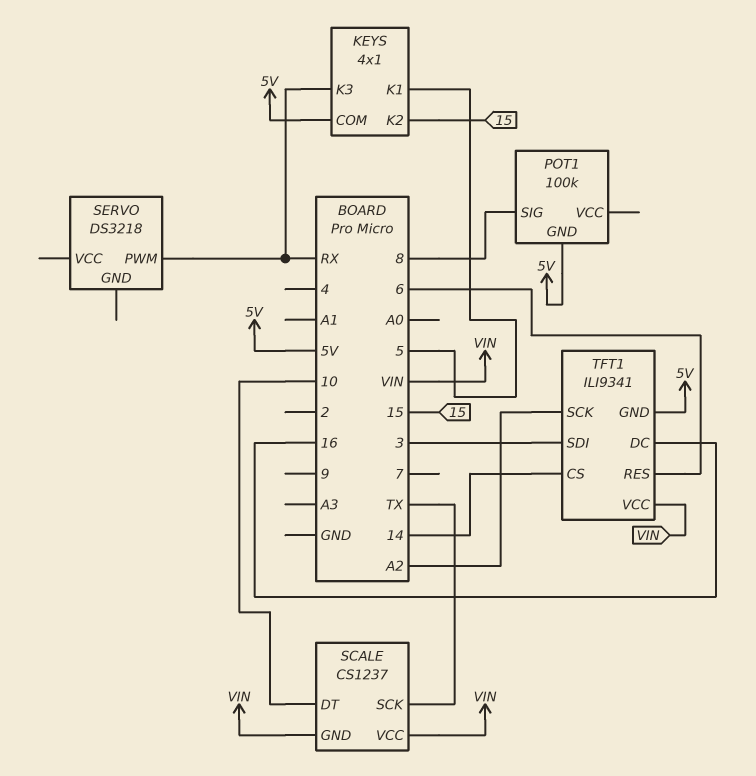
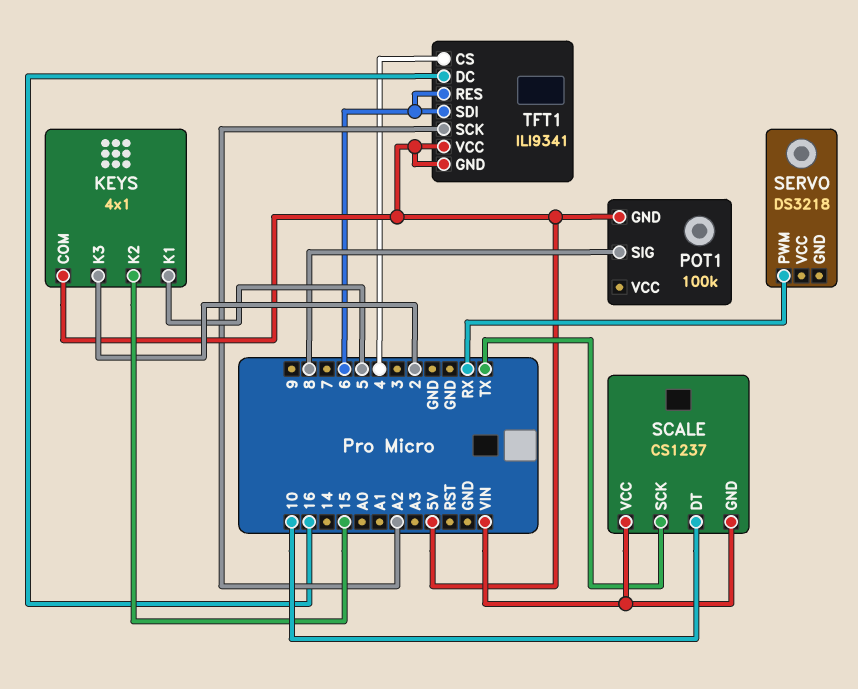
KEYS pin K3: RX -> 2
TFT1 pin CS: 14 -> 4
TFT1 pin SDI: 3 -> 6
TFT1 pin VCC: VIN -> 5V

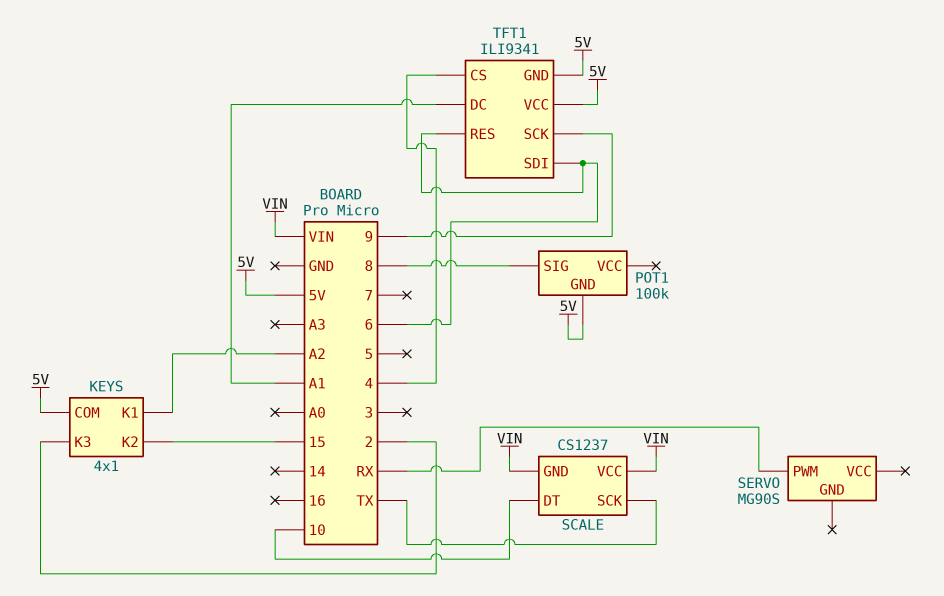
KEYS pin K1: 5 -> A2
SERVO: DS3218 -> MG90S
TFT1 pin DC: 16 -> A1
TFT1 pin SCK: A2 -> 9

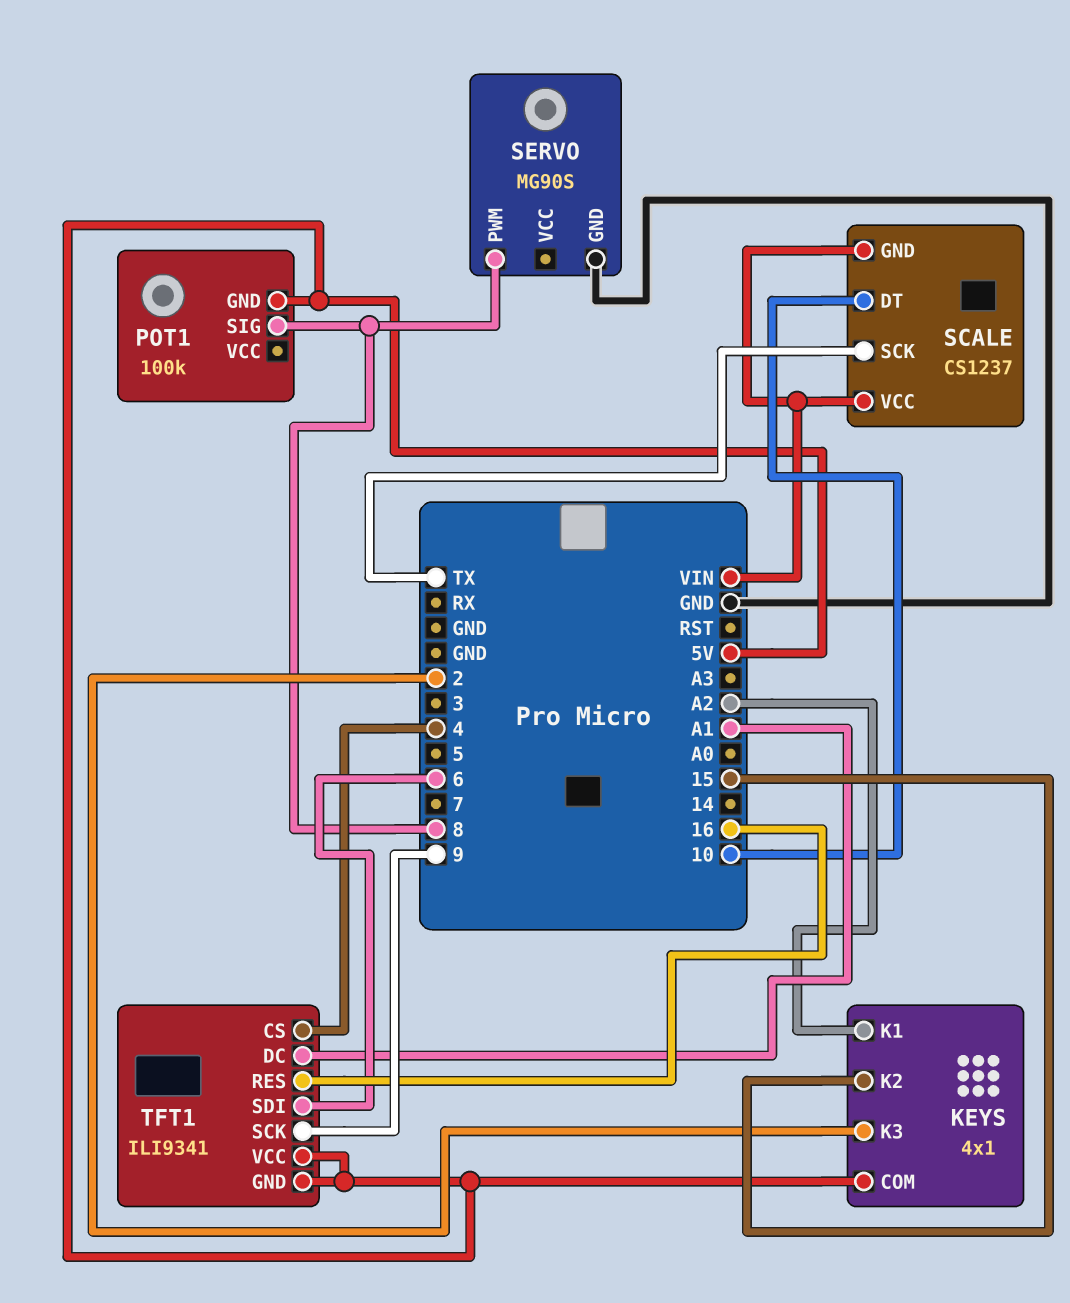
SERVO pin GND: none -> GND
SERVO pin PWM: RX -> 8
TFT1 pin RES: 6 -> 16

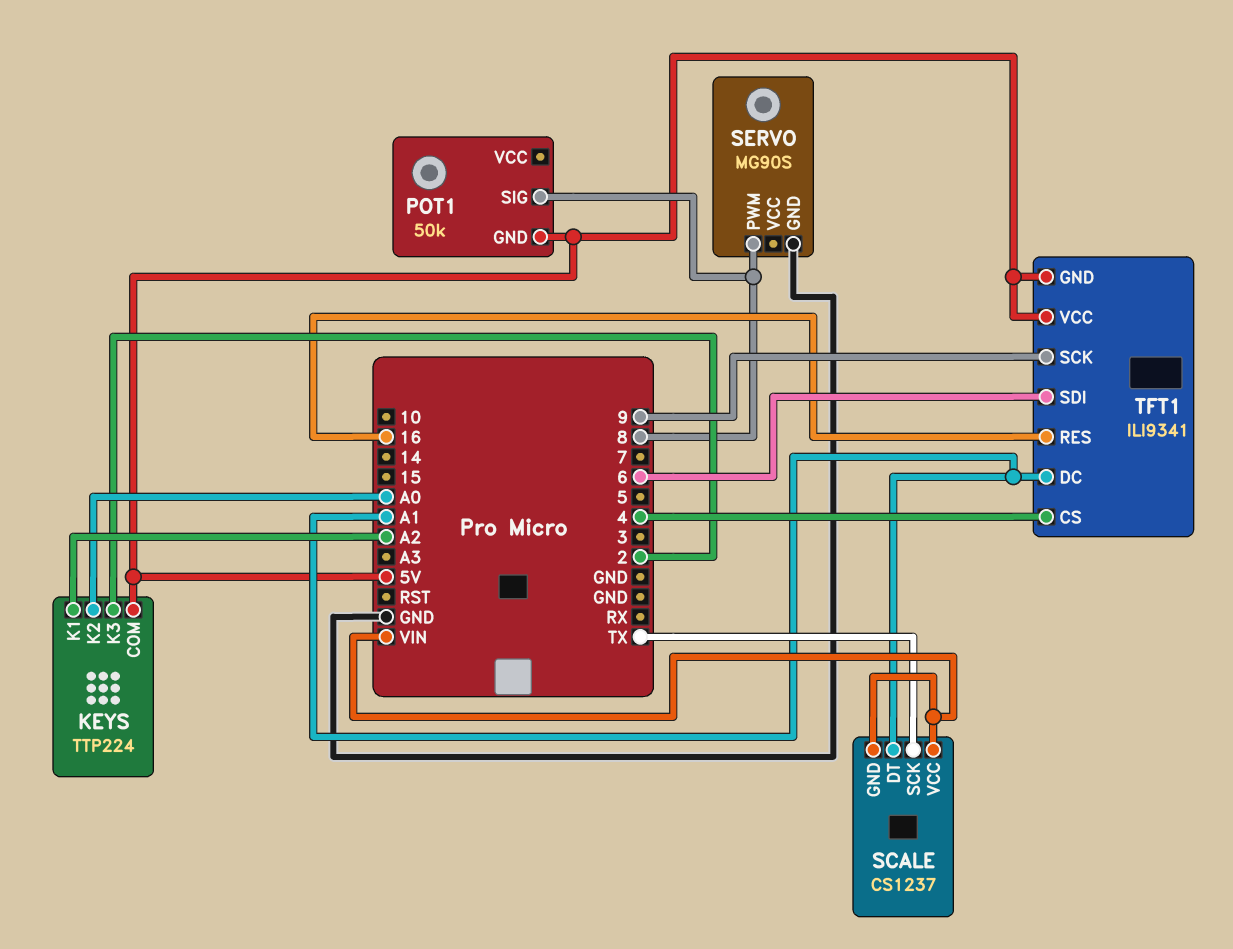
KEYS: 4x1 -> TTP224
KEYS pin K2: 15 -> A0
POT1: 100k -> 50k
SCALE pin DT: 10 -> A1

